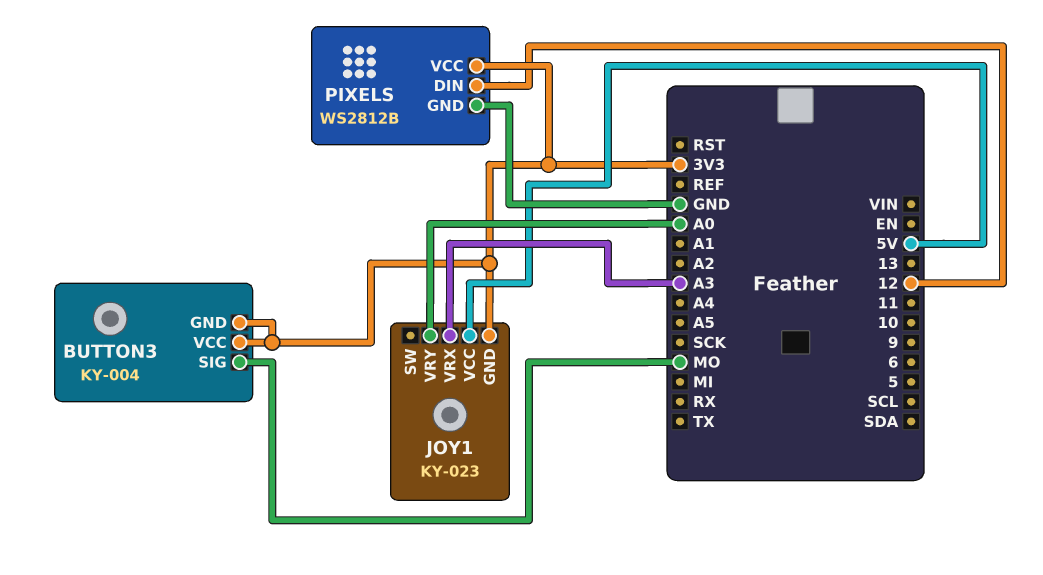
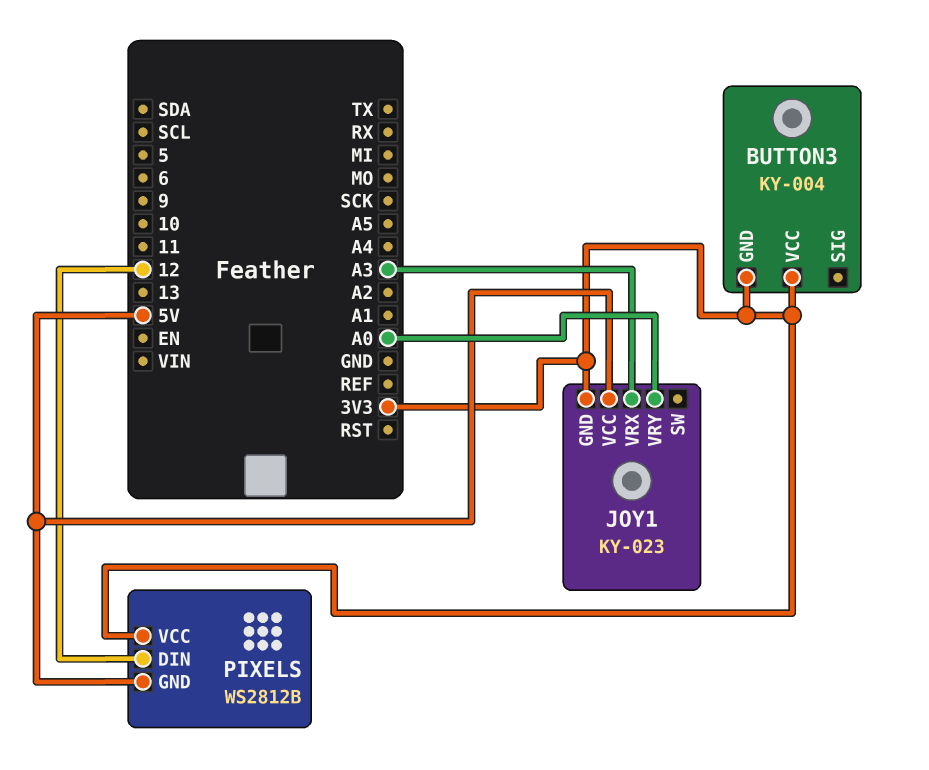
BUTTON3 pin SIG: MO -> none
PIXELS pin GND: GND -> 5V

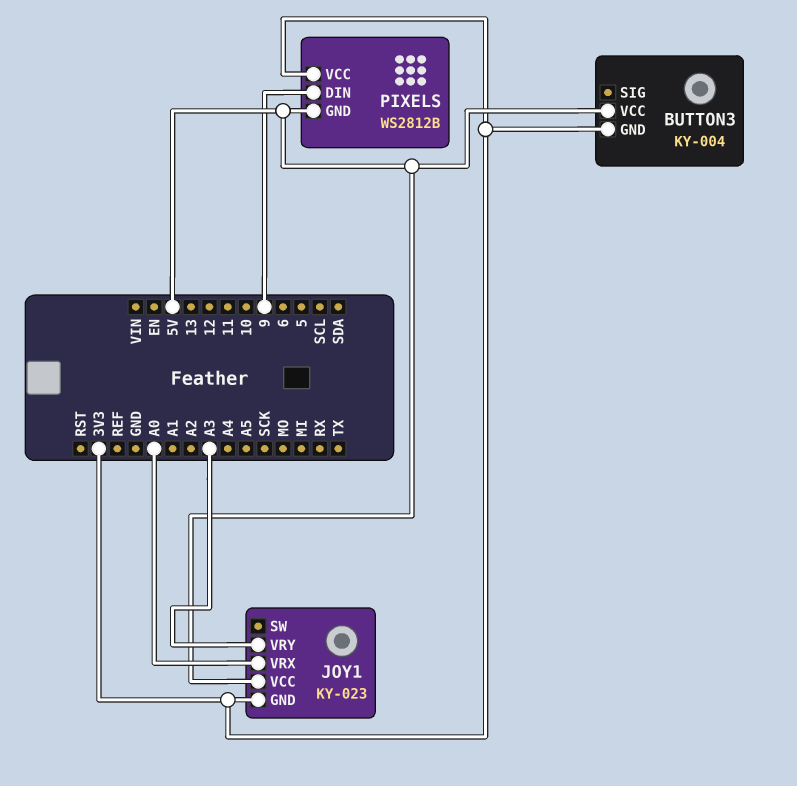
BUTTON3 pin VCC: 3V3 -> 5V
JOY1 pin VRX: A3 -> A0
JOY1 pin VRY: A0 -> A3
PIXELS pin DIN: 12 -> 9

